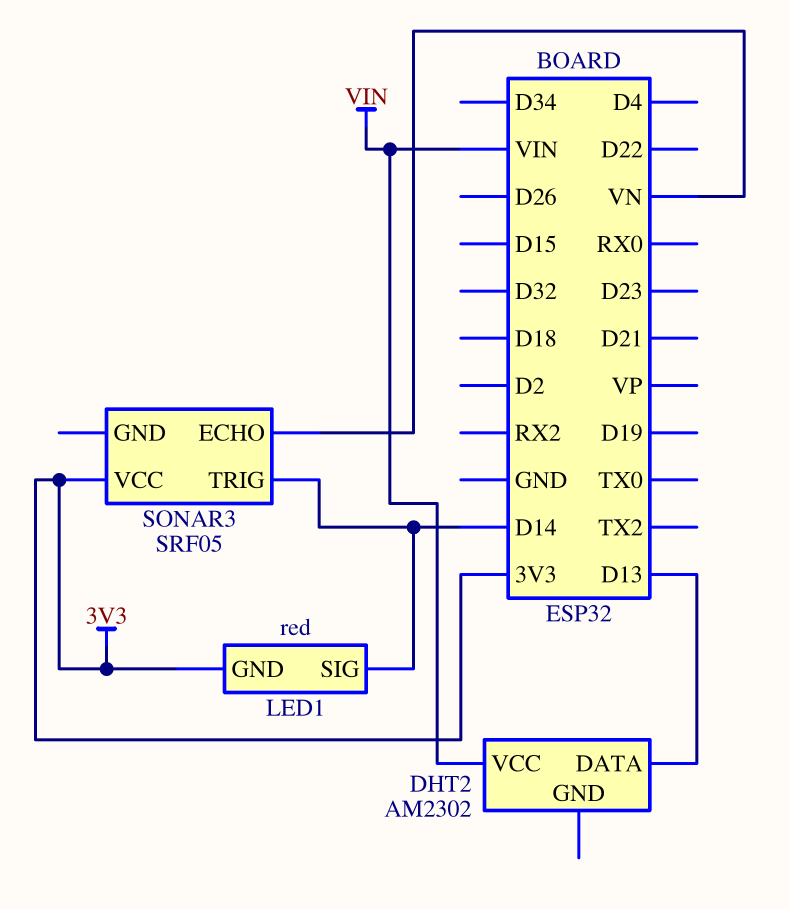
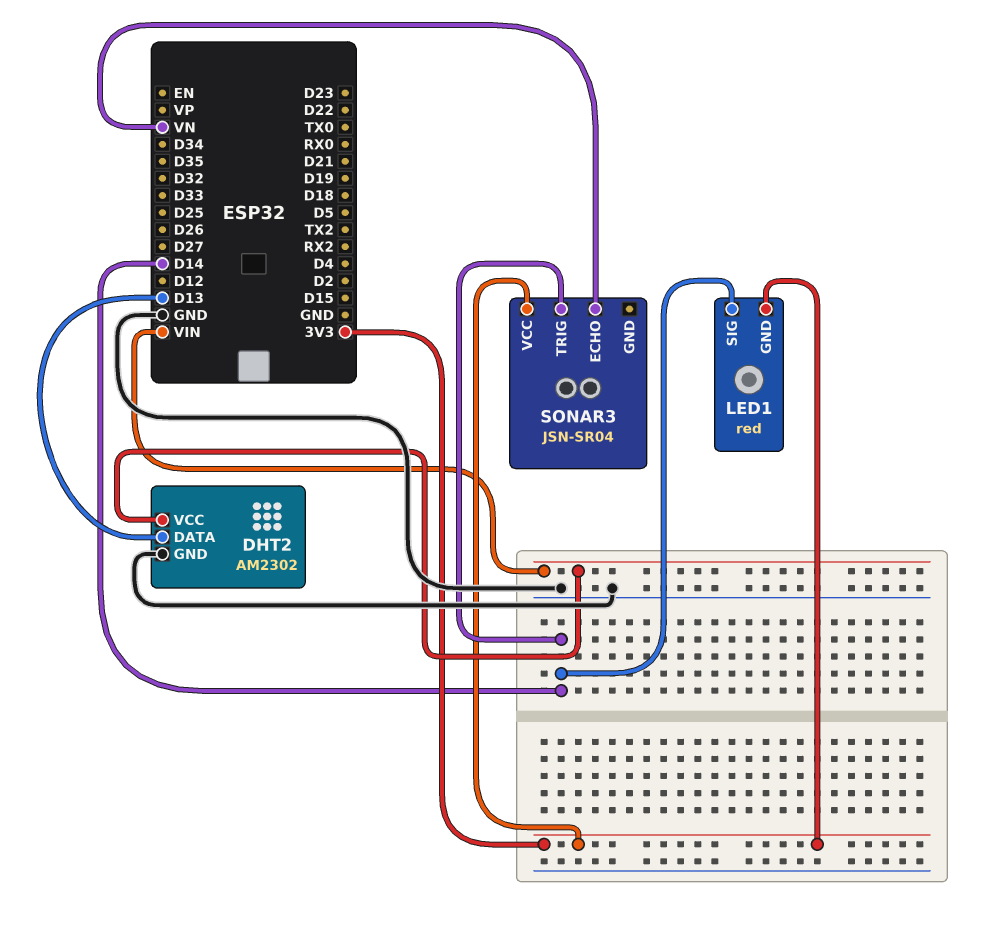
DHT2 pin GND: none -> GND
SONAR3: SRF05 -> JSN-SR04

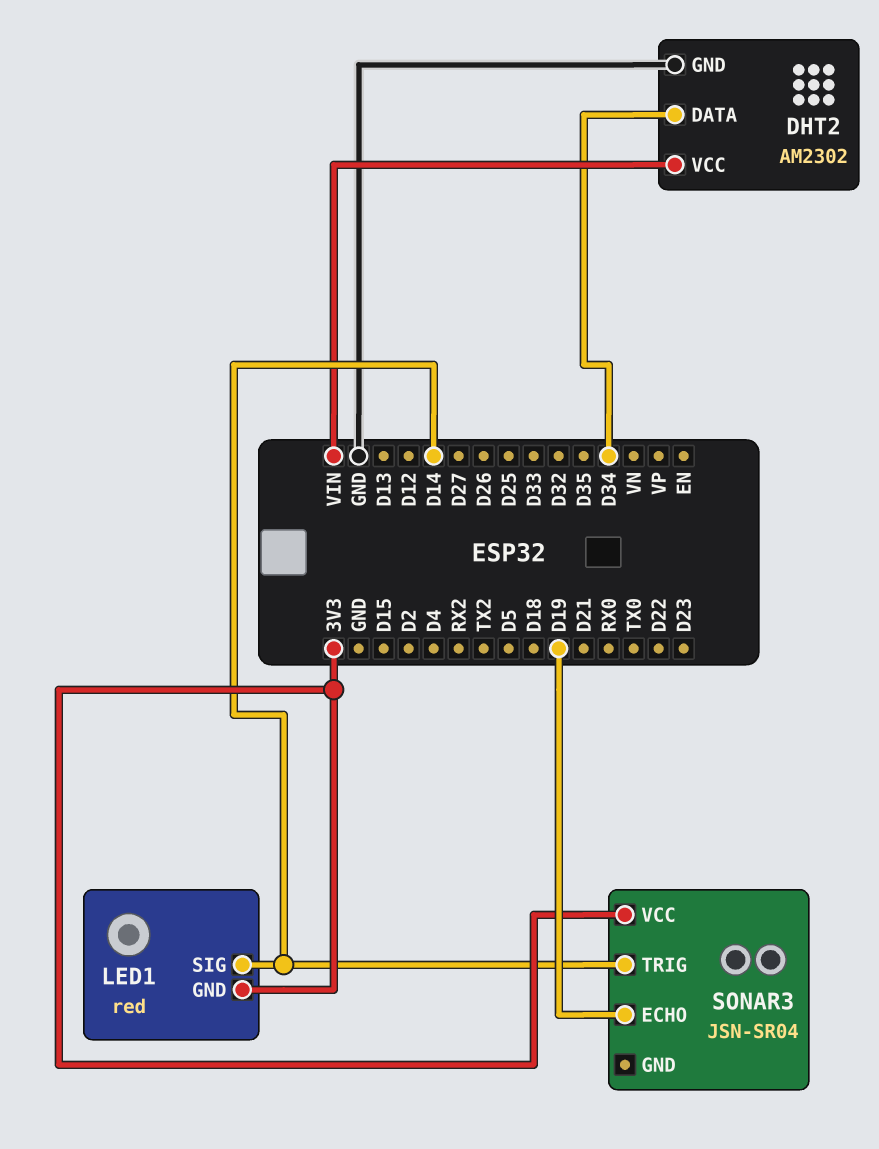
DHT2 pin DATA: D13 -> D34
SONAR3 pin ECHO: VN -> D19

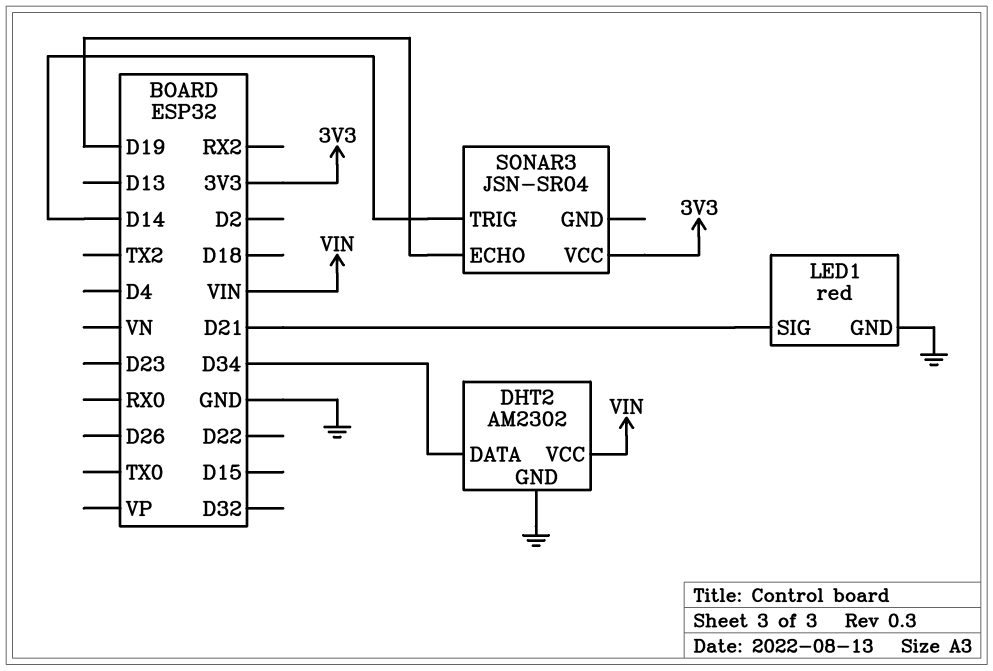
LED1 pin GND: 3V3 -> GND
LED1 pin SIG: D14 -> D21

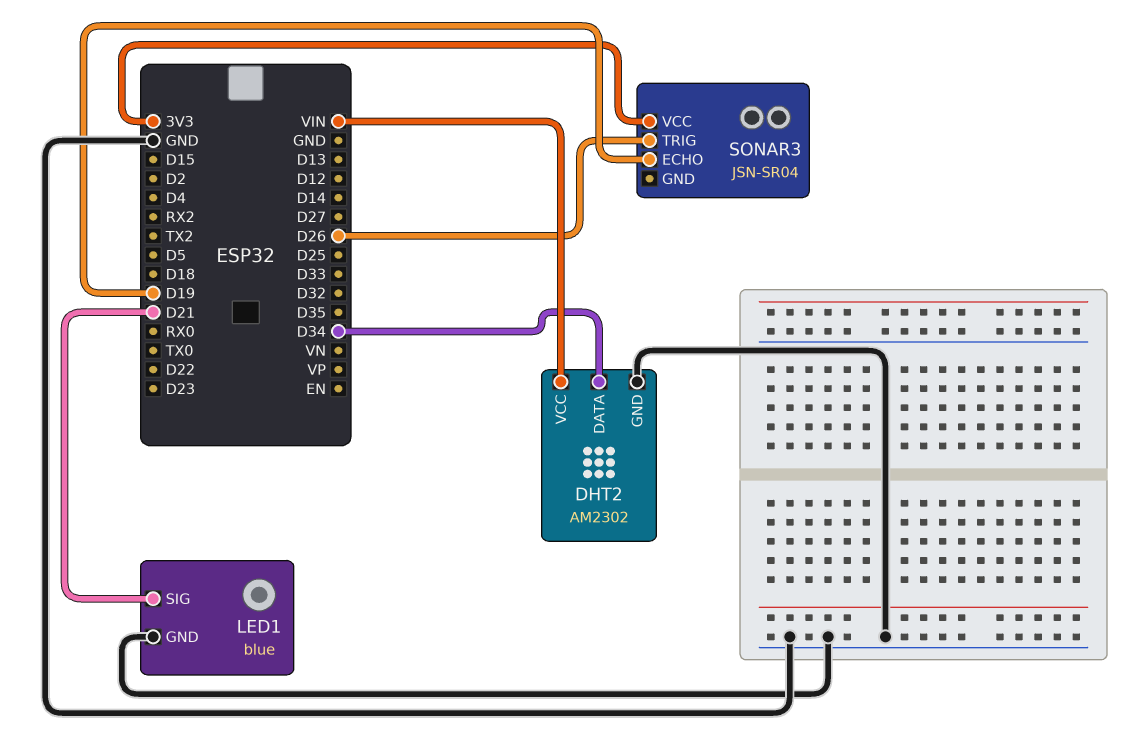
LED1: red -> blue
SONAR3 pin TRIG: D14 -> D26

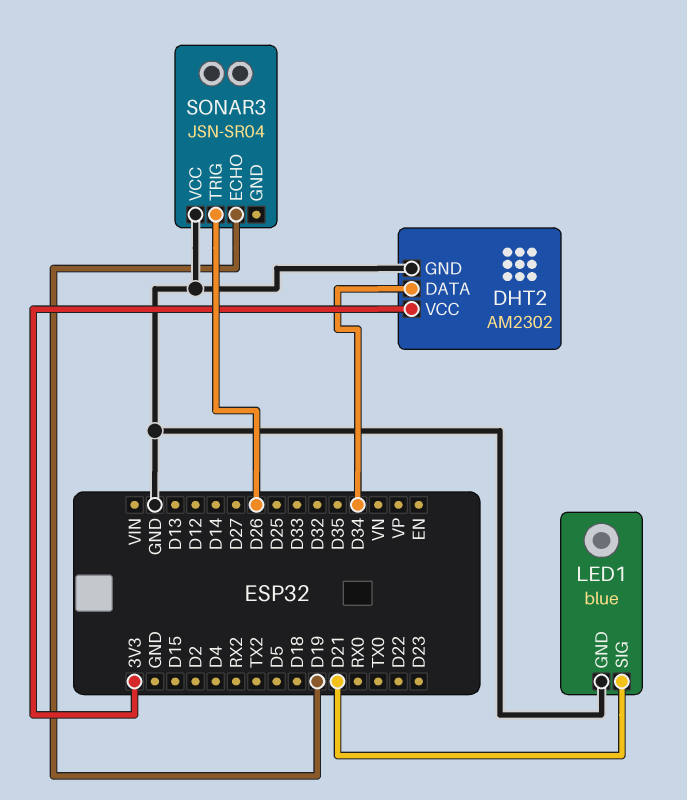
DHT2 pin VCC: VIN -> 3V3
SONAR3 pin VCC: 3V3 -> GND

